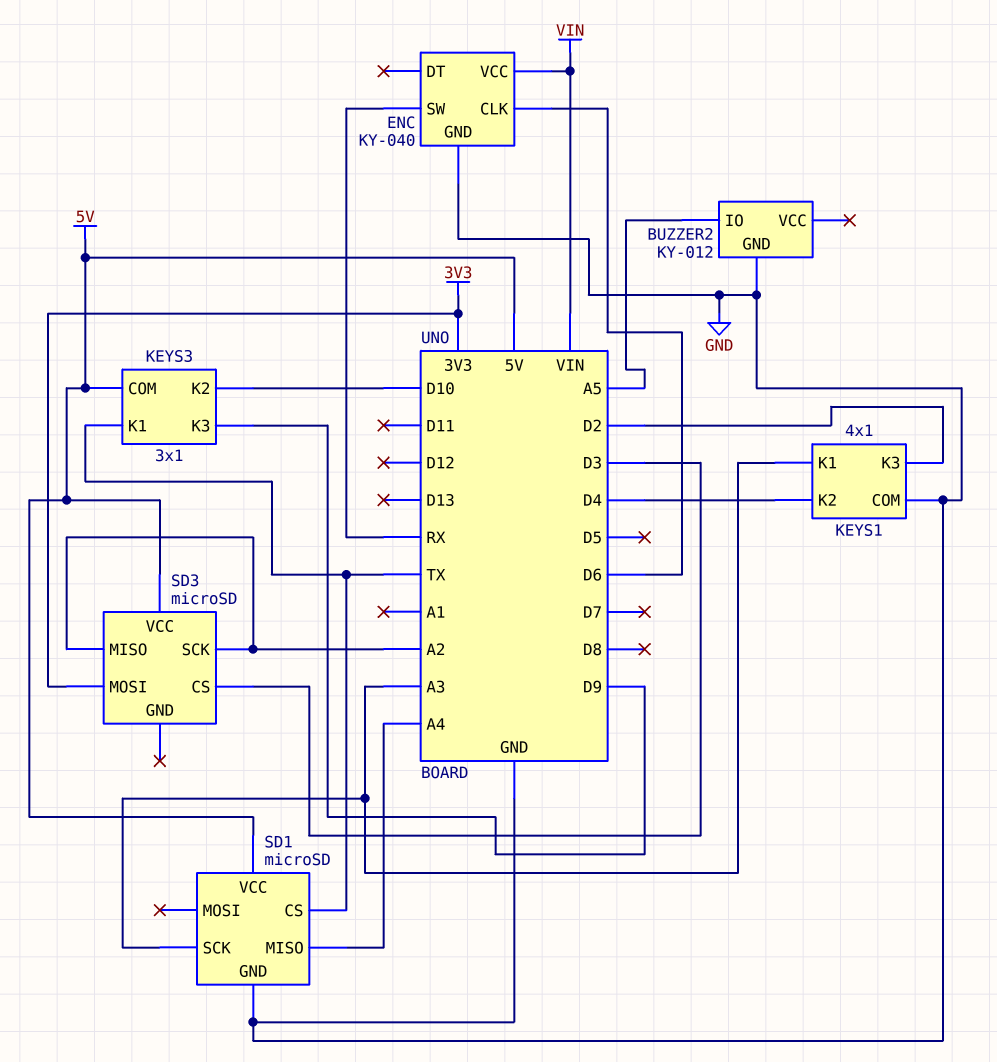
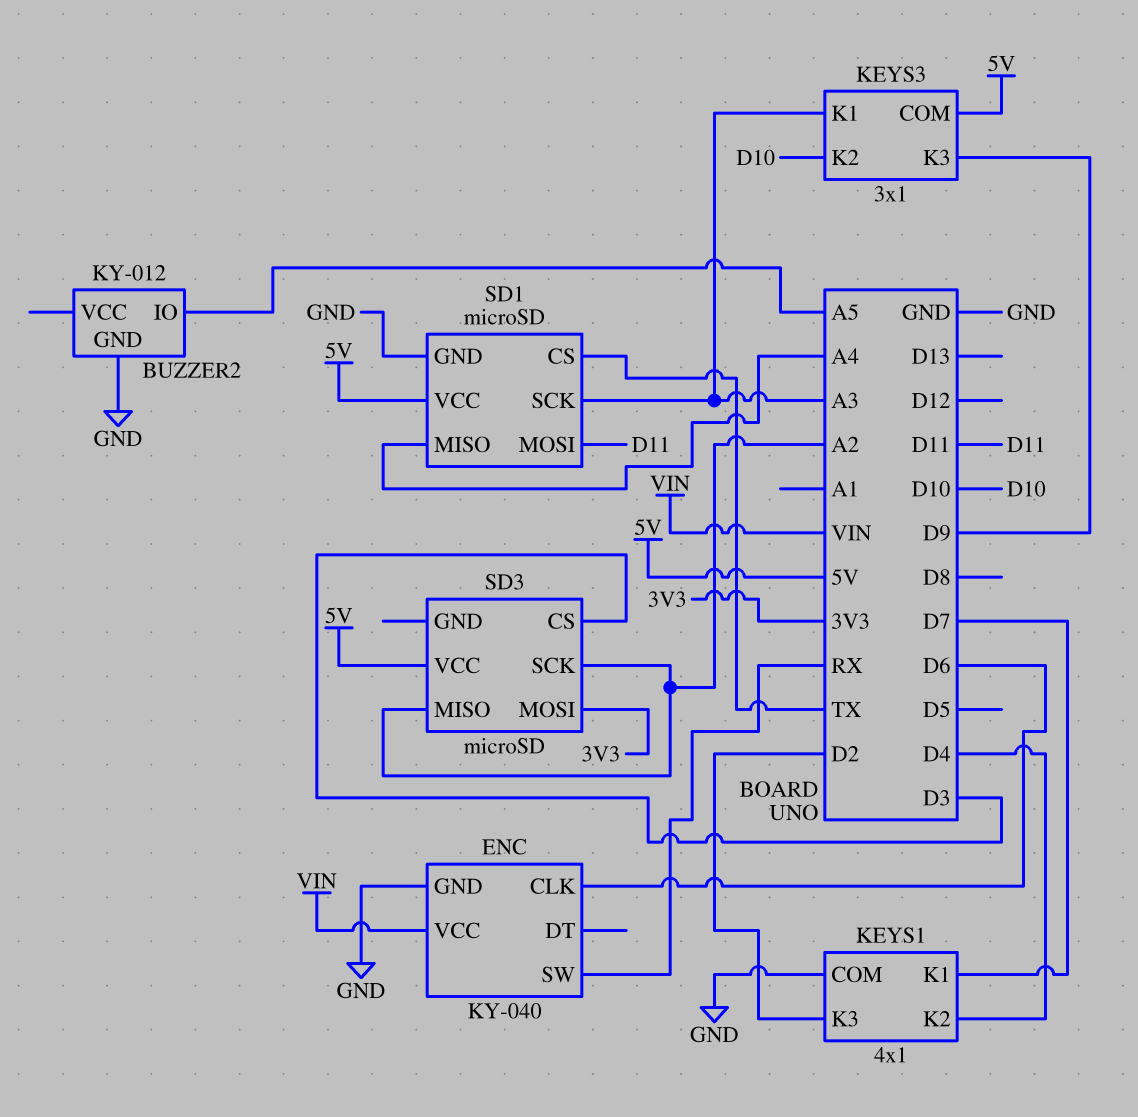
KEYS1 pin K1: A3 -> D7
KEYS3 pin K1: TX -> A3
SD1 pin MOSI: none -> D11

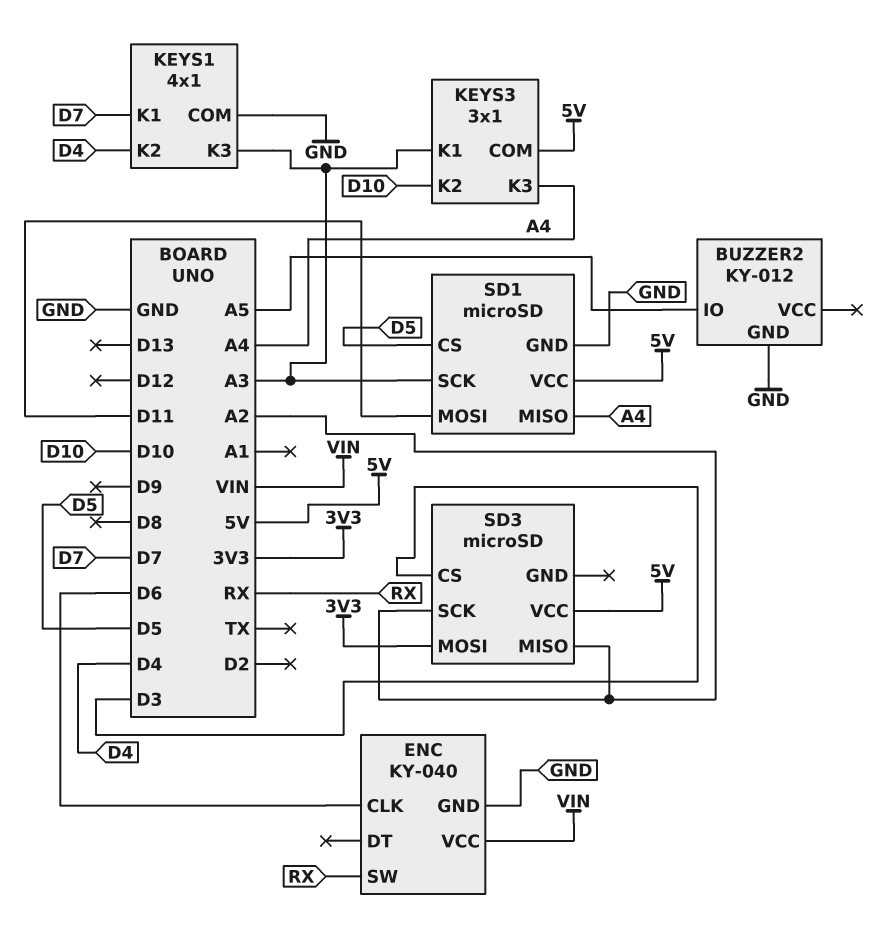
KEYS1 pin K3: D2 -> A3
KEYS3 pin K3: D9 -> A4
SD1 pin CS: TX -> D5

